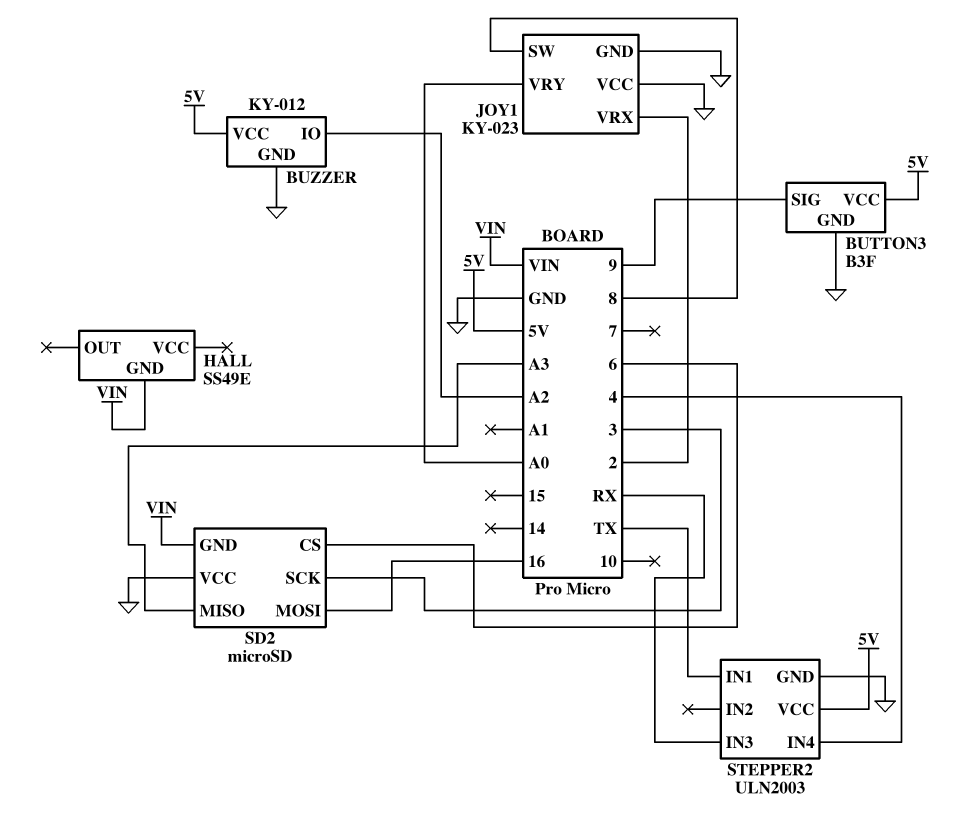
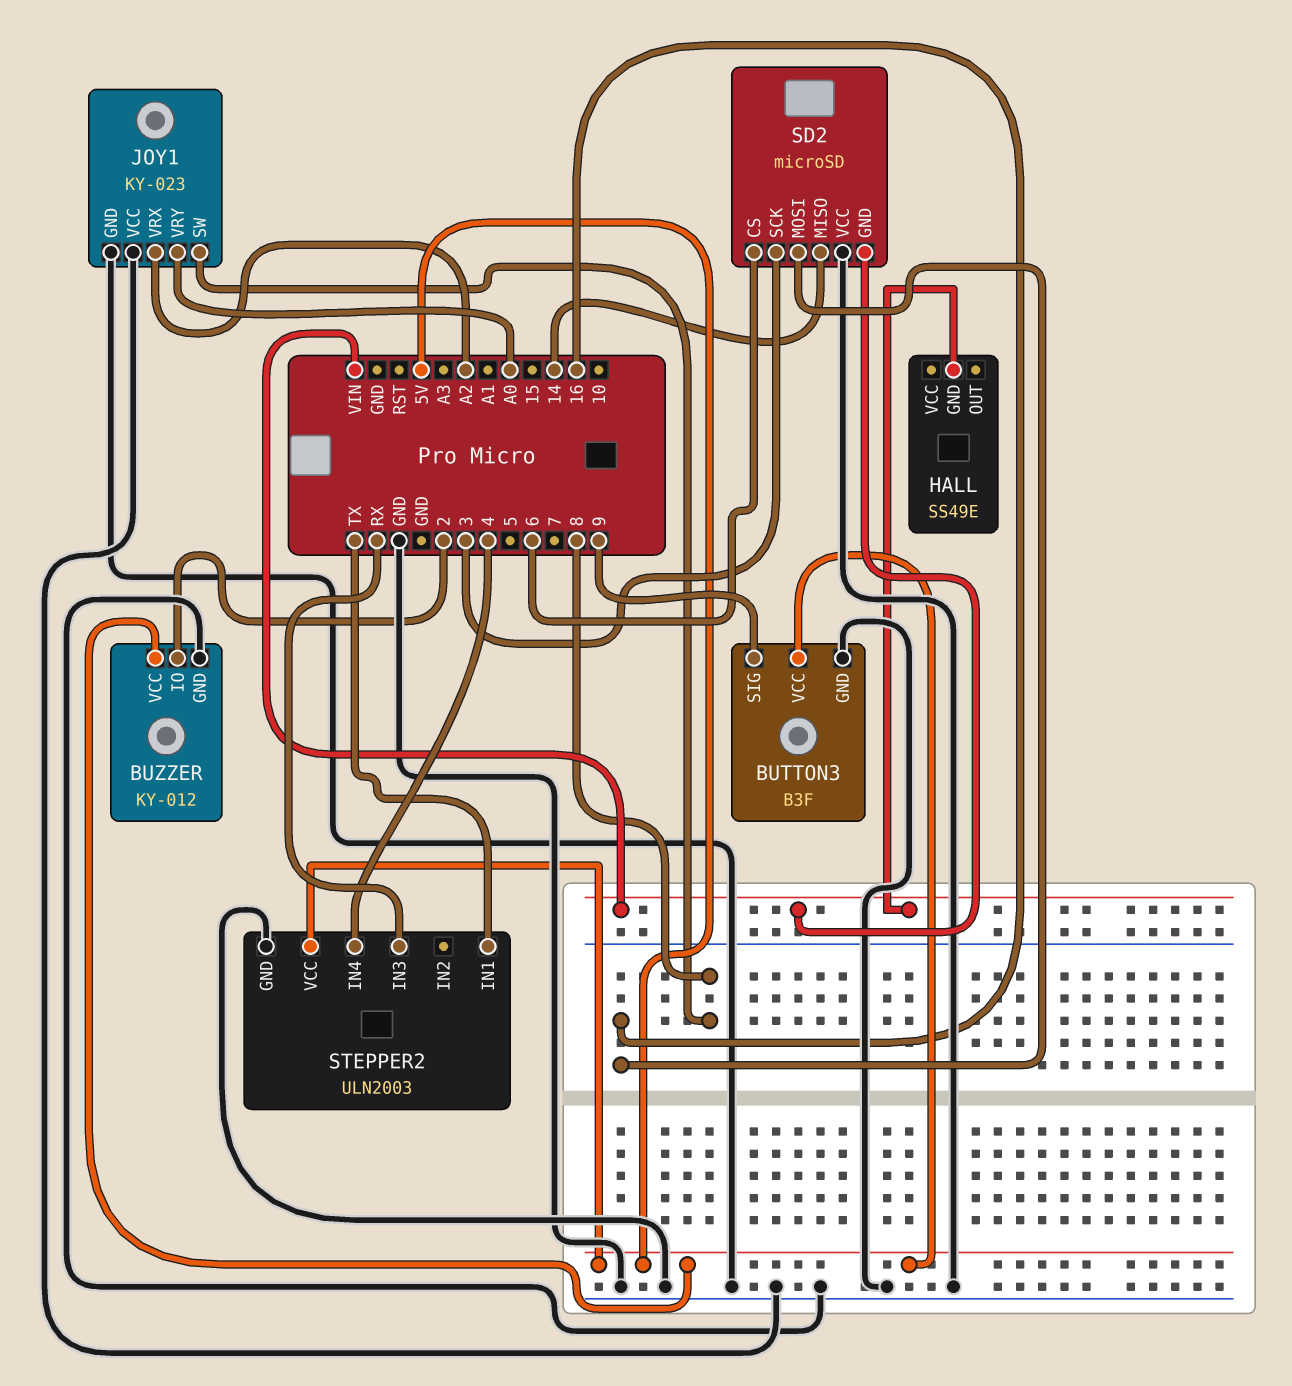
BUZZER pin IO: A2 -> 2
JOY1 pin VRX: 2 -> A2
SD2 pin MISO: A3 -> 14

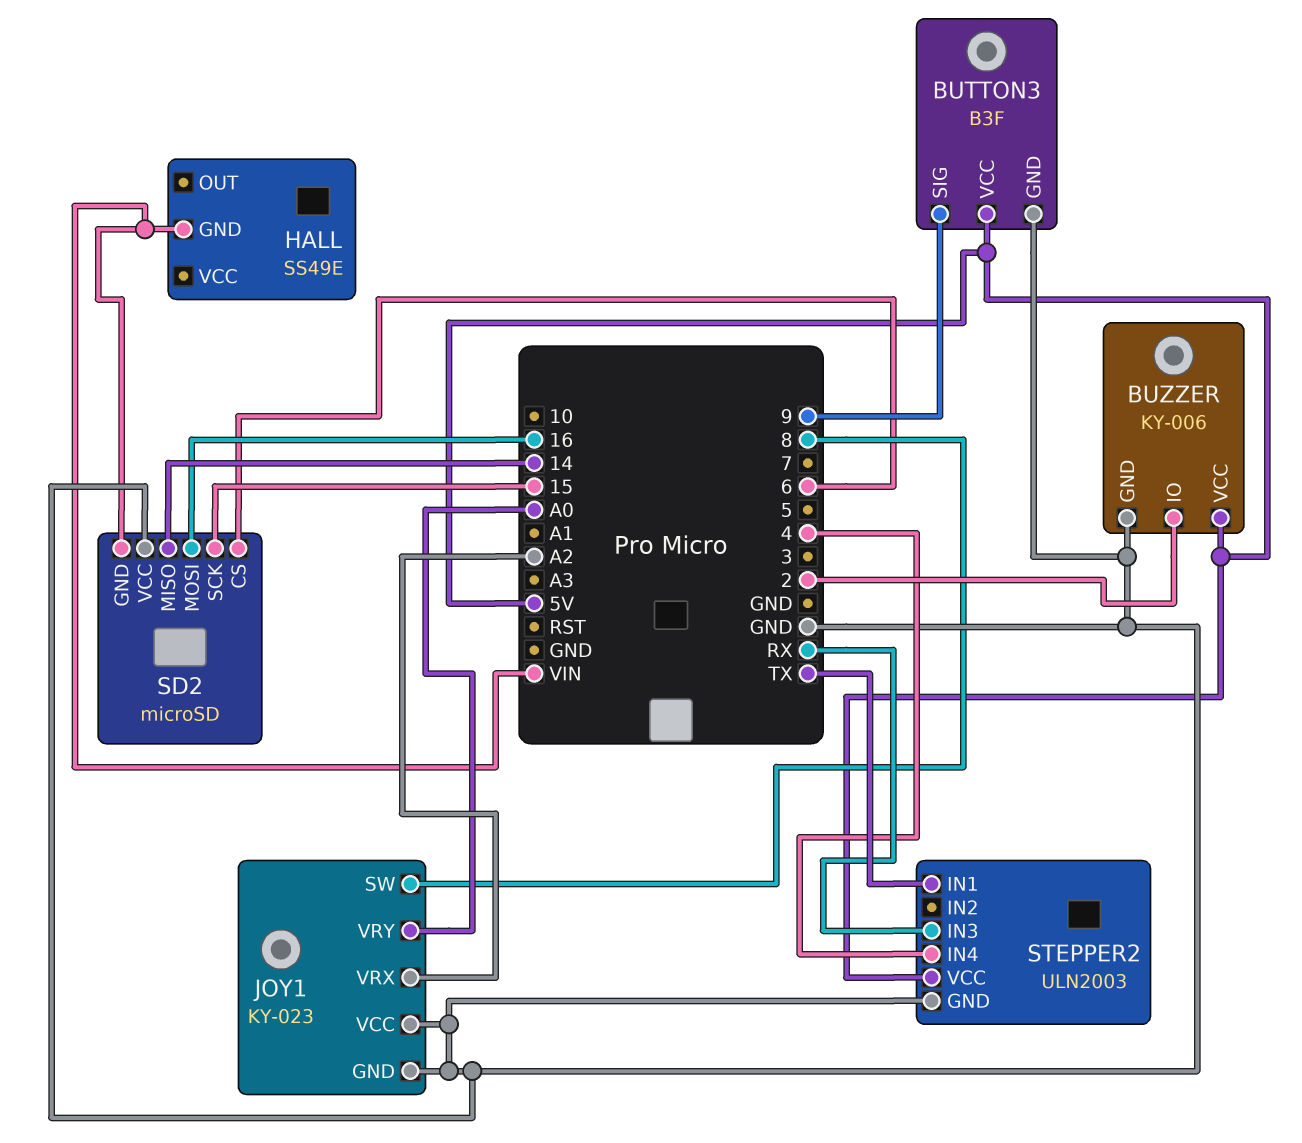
BUZZER: KY-012 -> KY-006
SD2 pin SCK: 3 -> 15

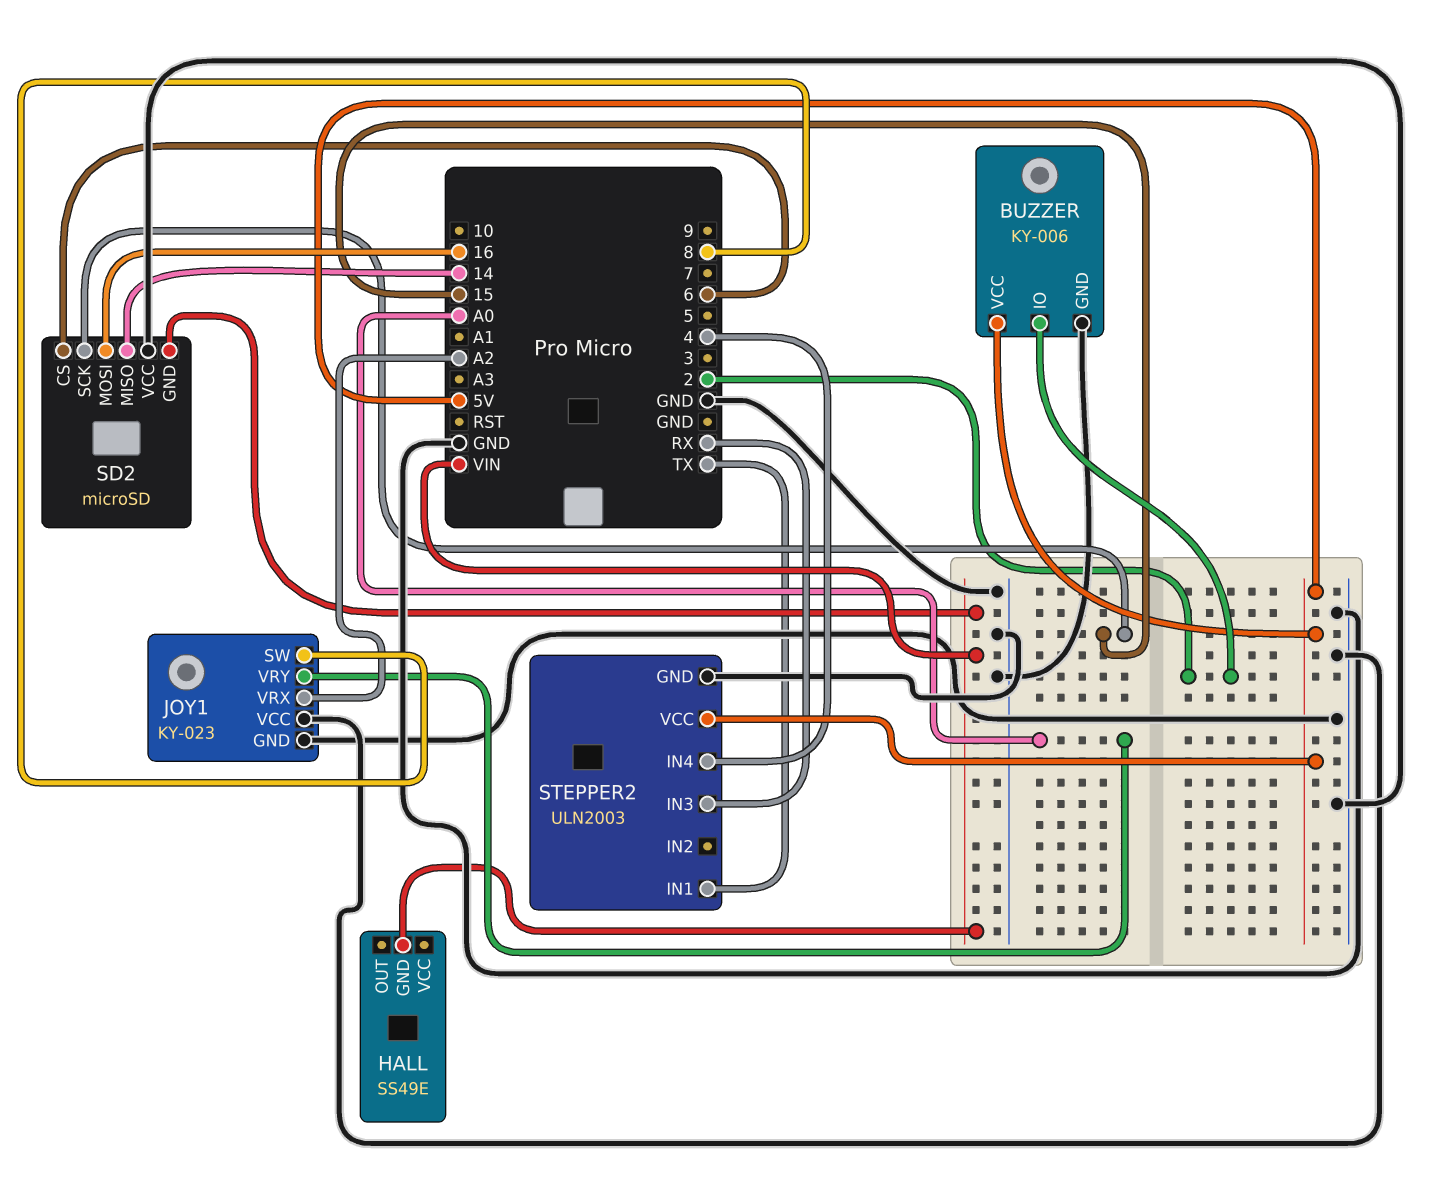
BUTTON3: B3F -> none
BUTTON3 pin GND: GND -> none
BUTTON3 pin SIG: 9 -> none
BUTTON3 pin VCC: 5V -> none

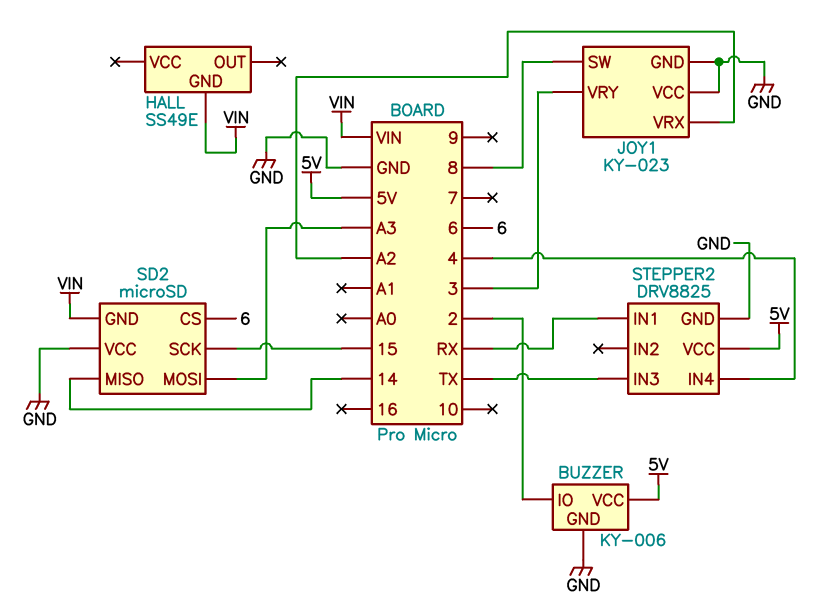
JOY1 pin VRY: A0 -> 3
SD2 pin MOSI: 16 -> A3
STEPPER2: ULN2003 -> DRV8825
STEPPER2 pin IN1: TX -> RX
STEPPER2 pin IN3: RX -> TX

